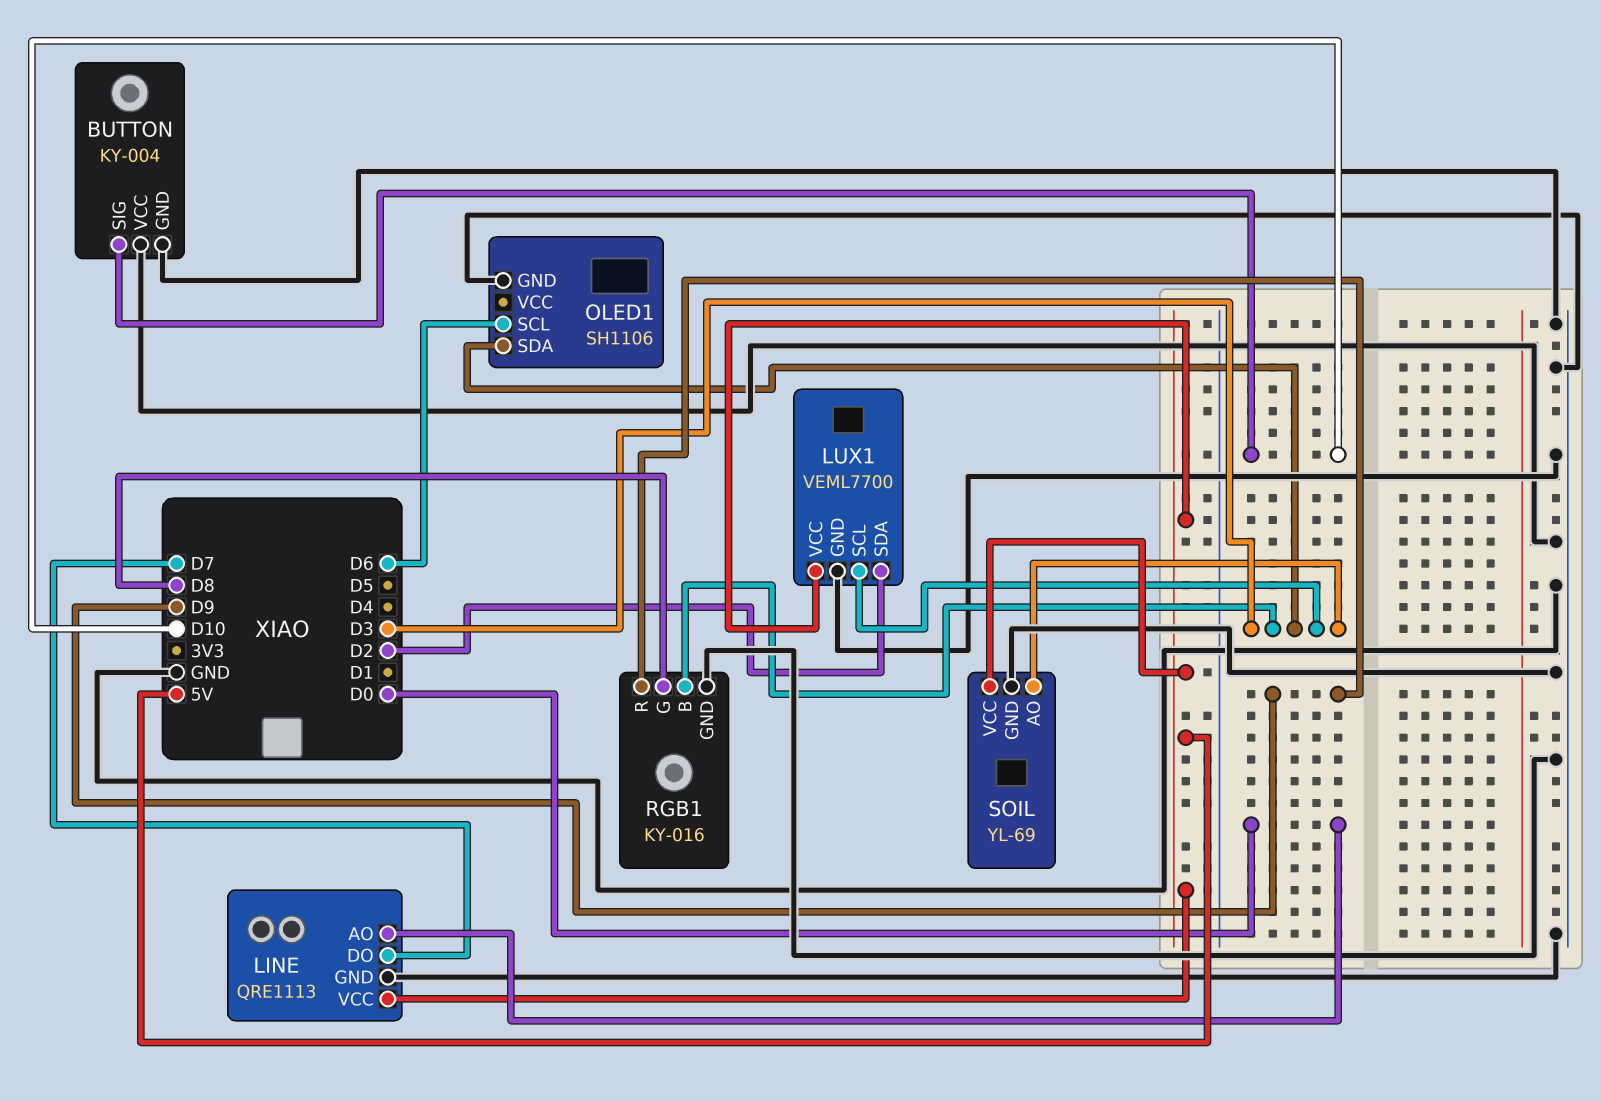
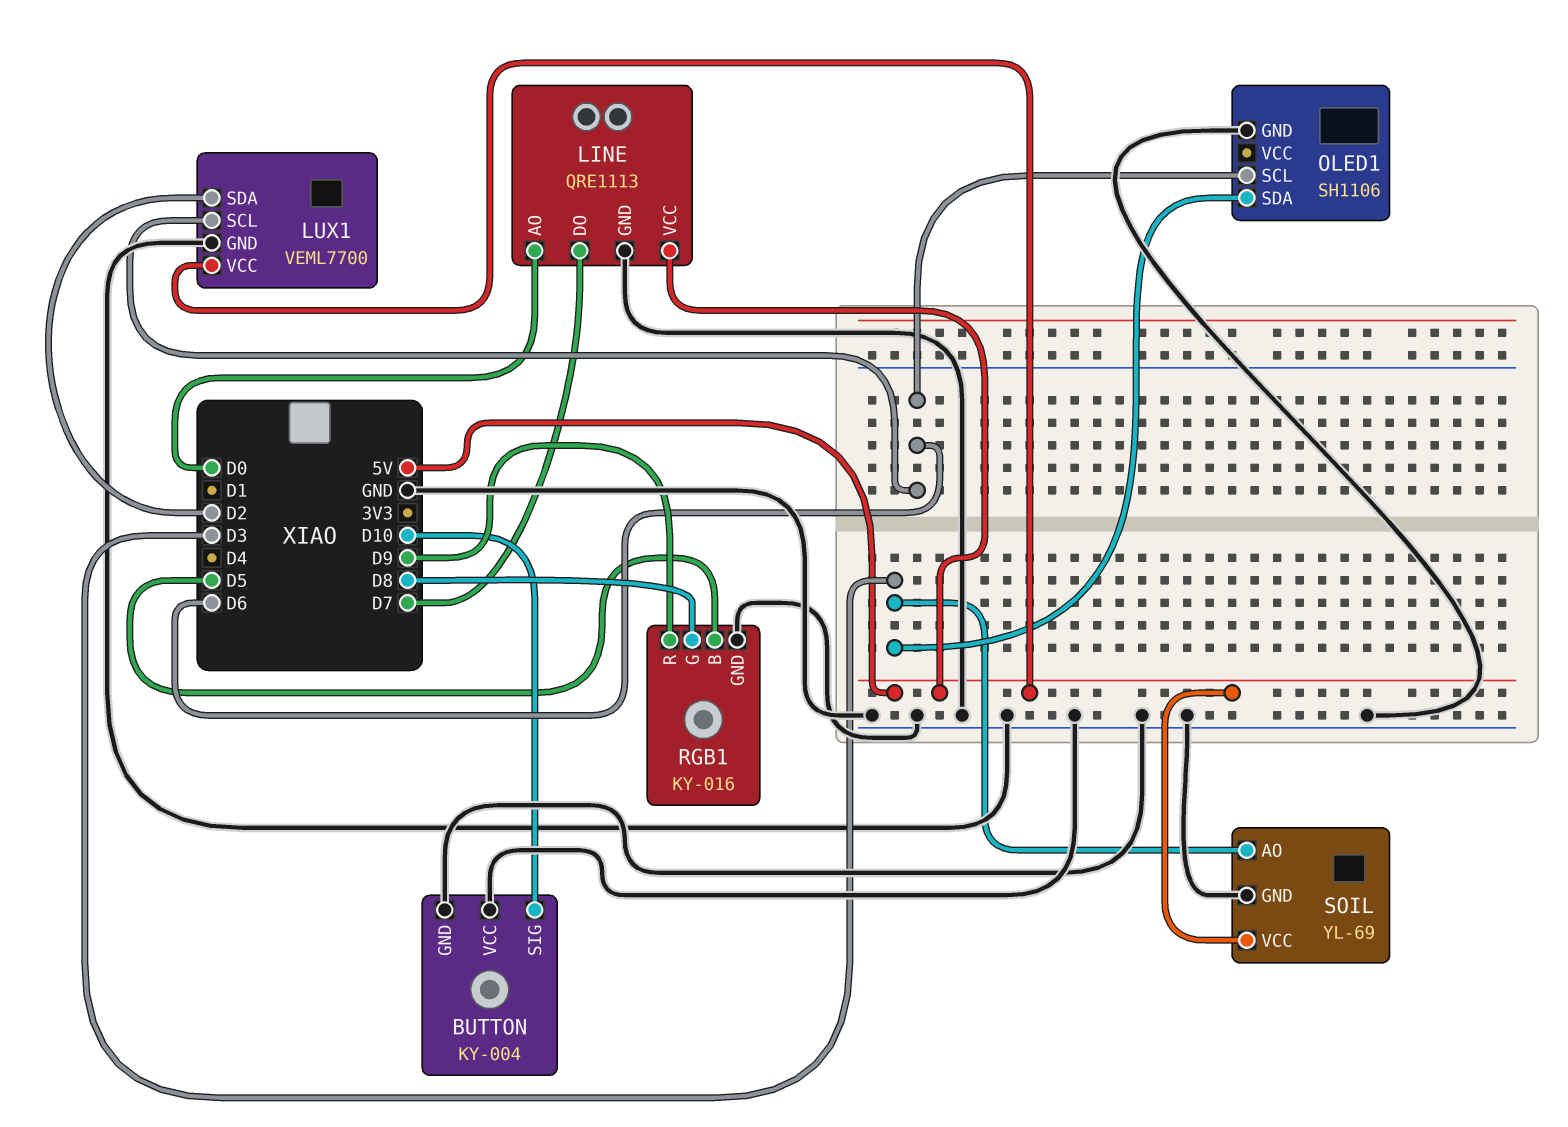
LUX1 pin SCL: D3 -> D6
RGB1 pin B: D3 -> D5

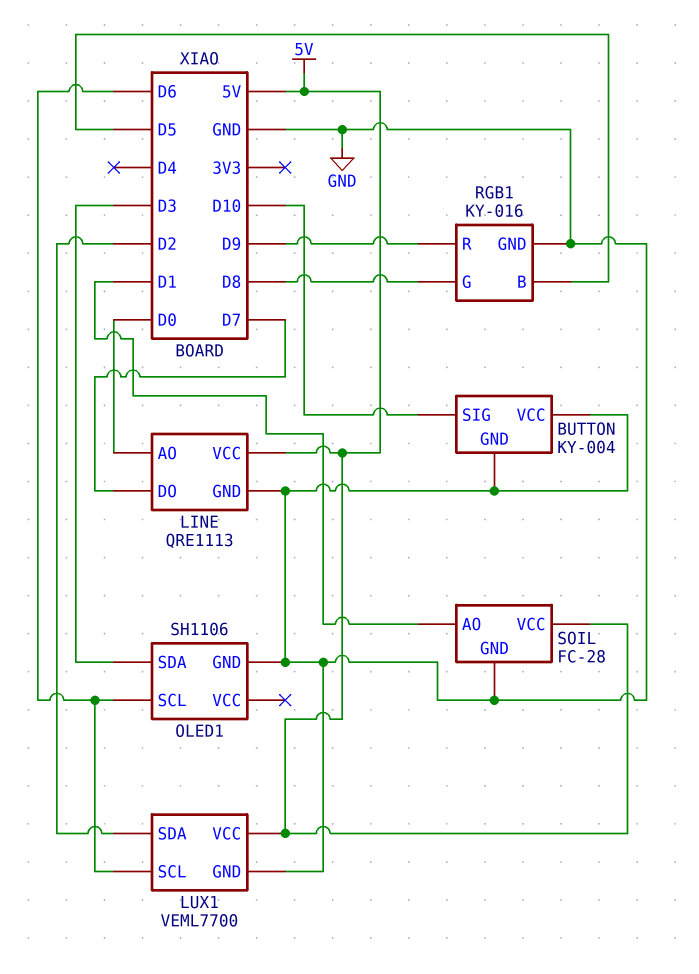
SOIL: YL-69 -> FC-28
SOIL pin AO: D3 -> D1

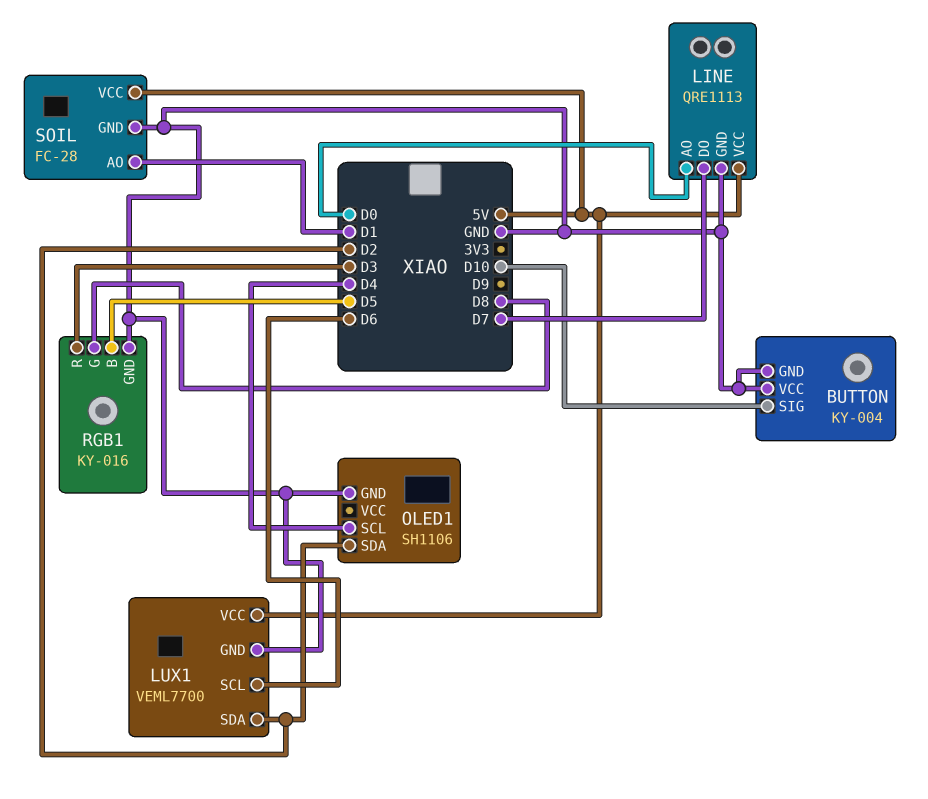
OLED1 pin SCL: D6 -> D4
OLED1 pin SDA: D3 -> D2
RGB1 pin R: D9 -> D3

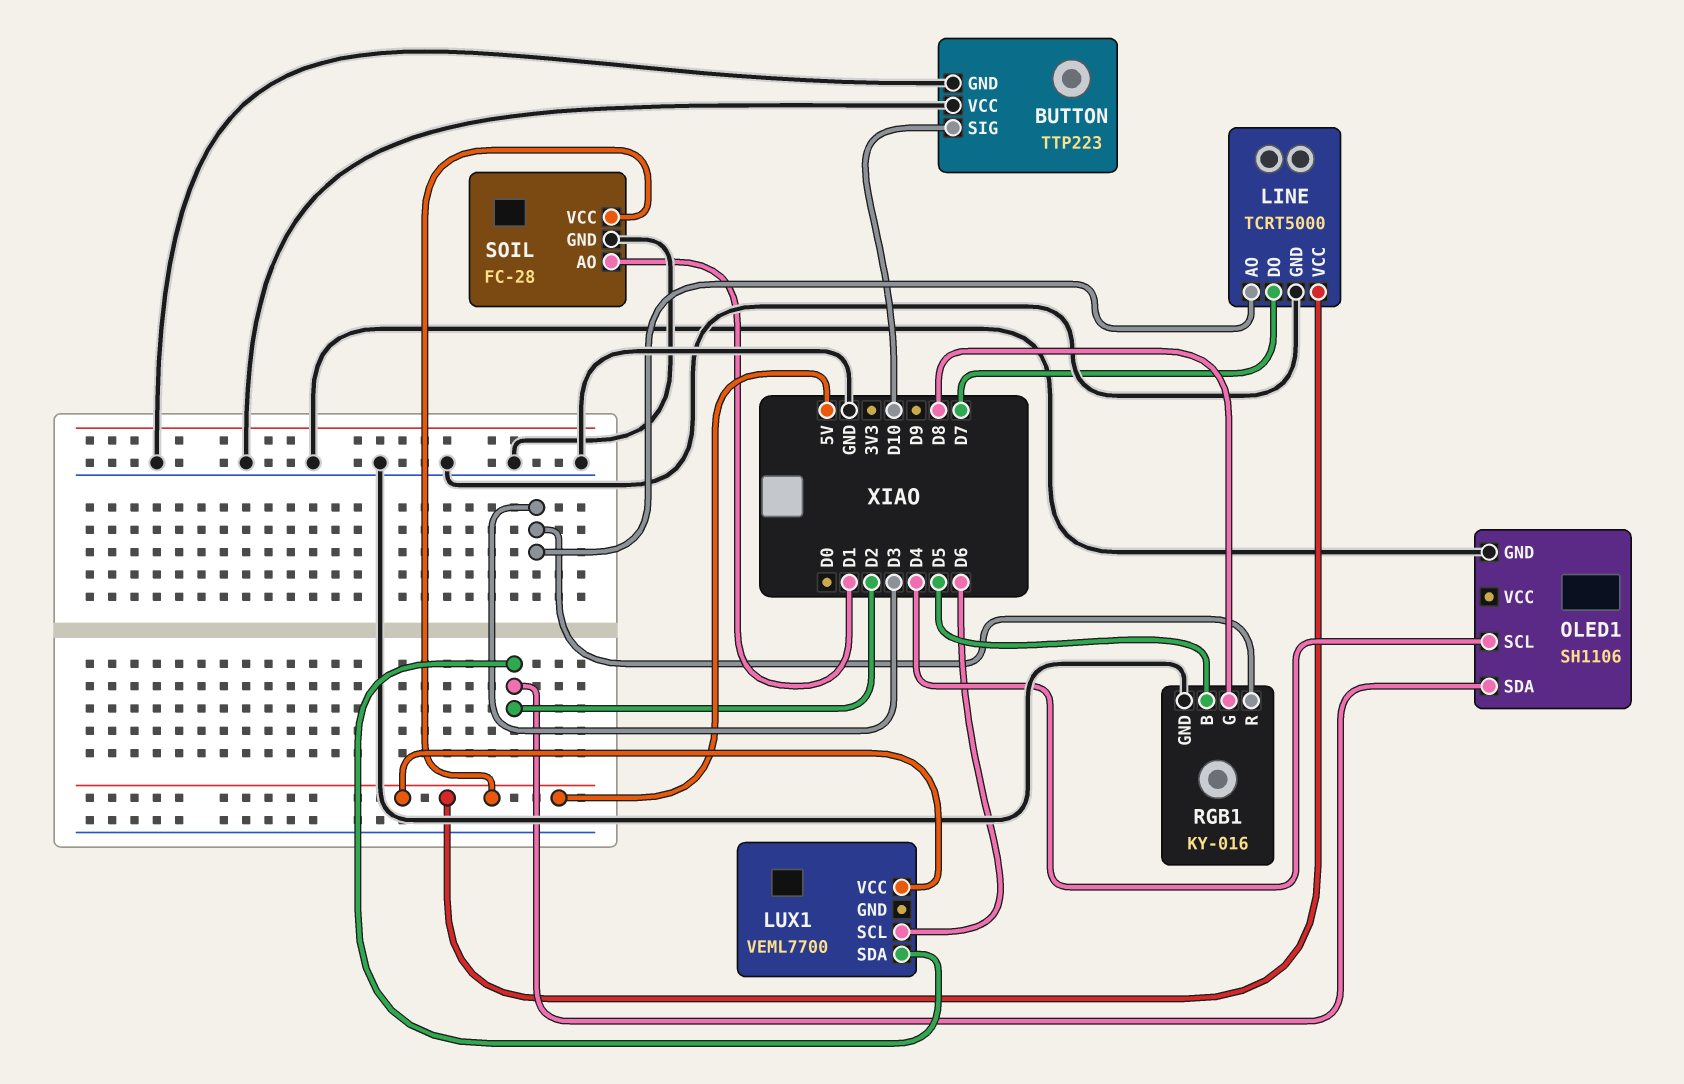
BUTTON: KY-004 -> TTP223
LINE: QRE1113 -> TCRT5000
LINE pin AO: D0 -> D3
LUX1 pin GND: GND -> none

